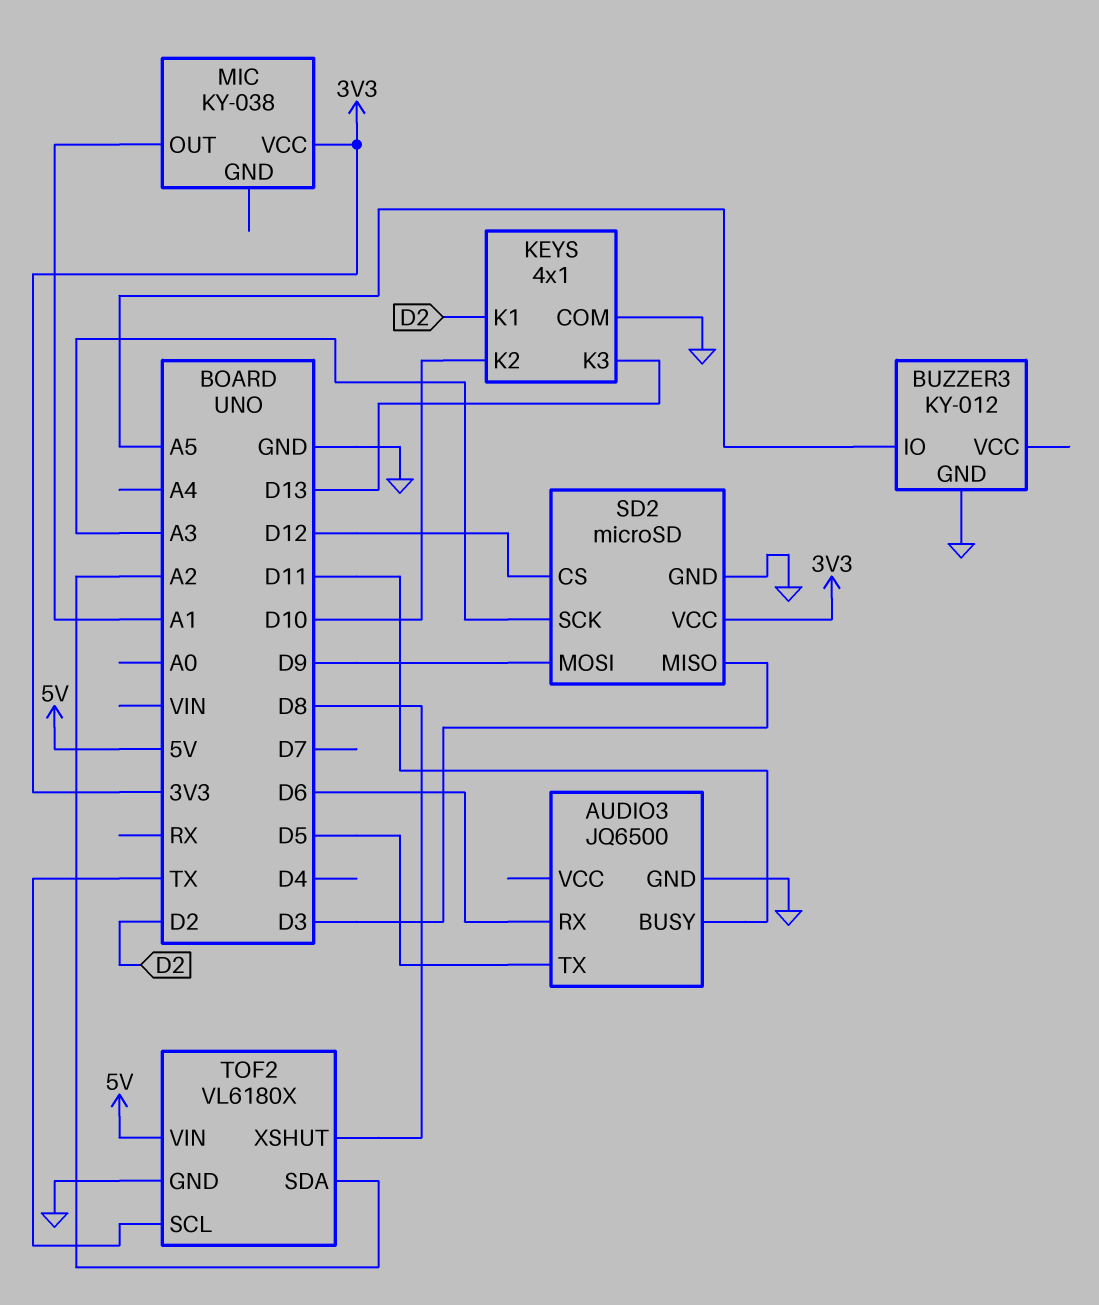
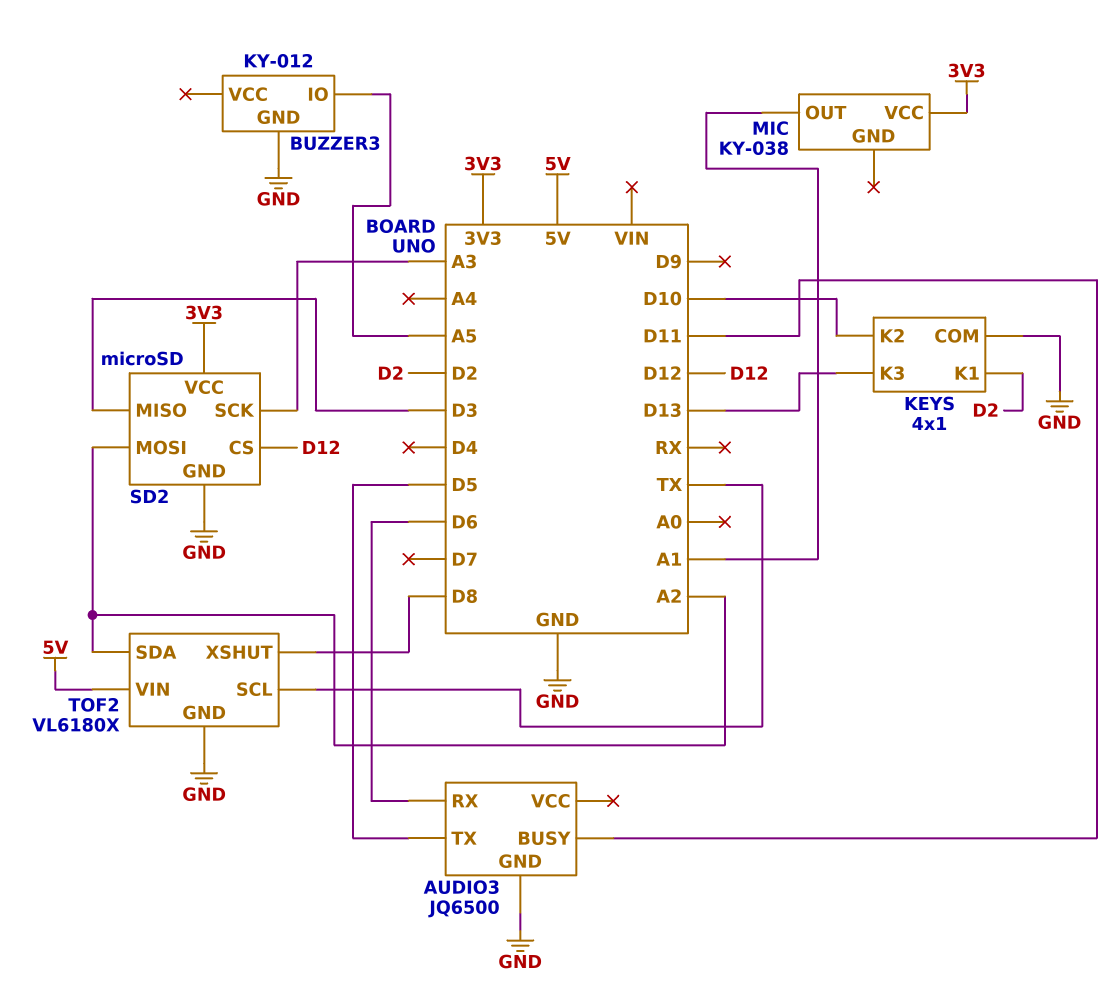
SD2 pin MOSI: D9 -> A2

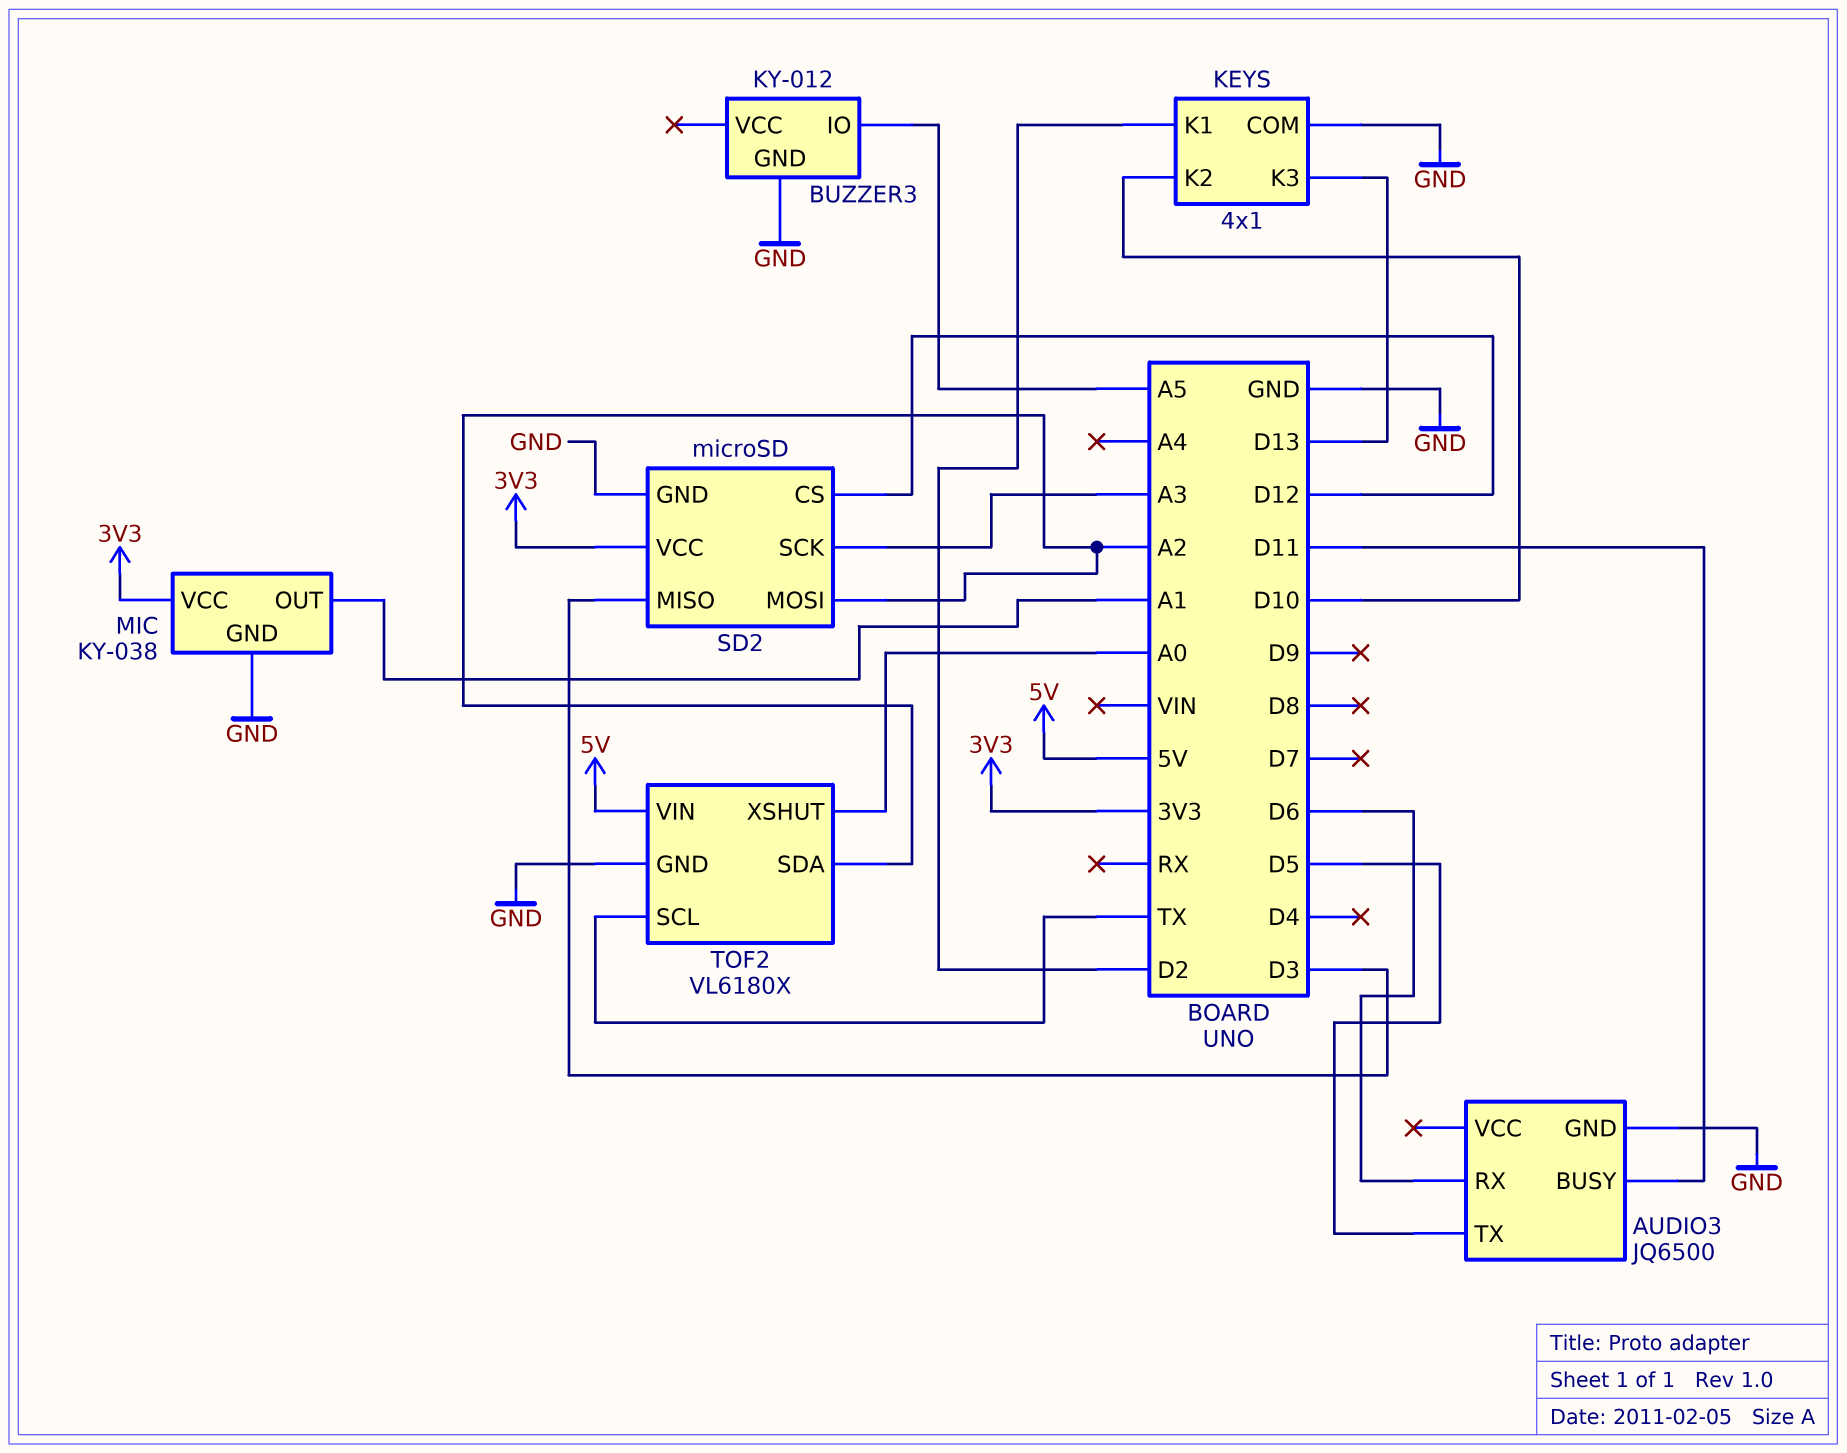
MIC pin GND: none -> GND
TOF2 pin XSHUT: D8 -> A0

